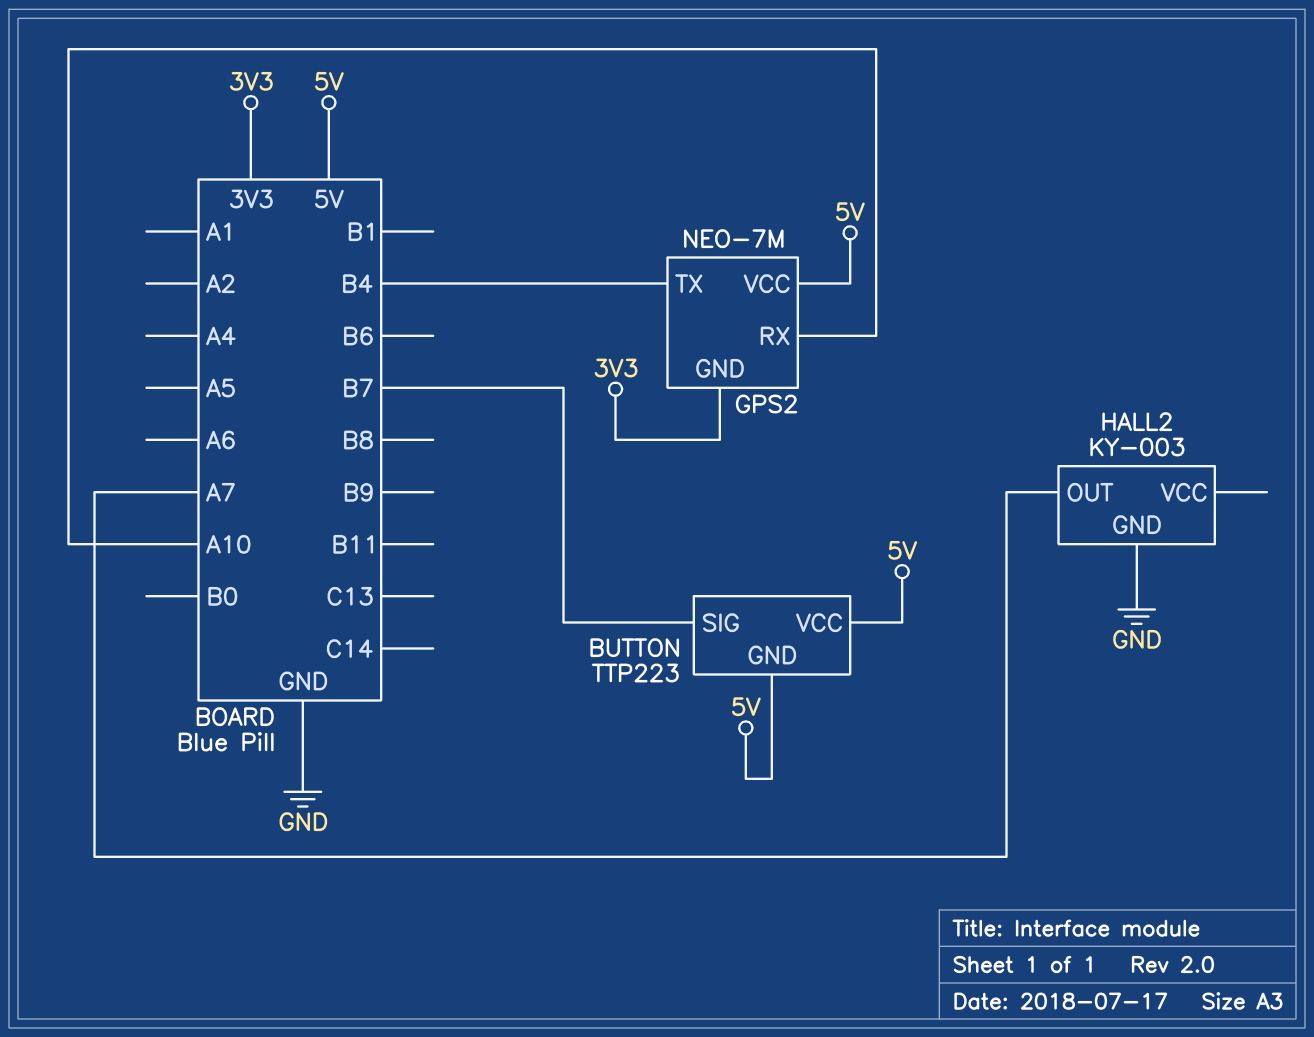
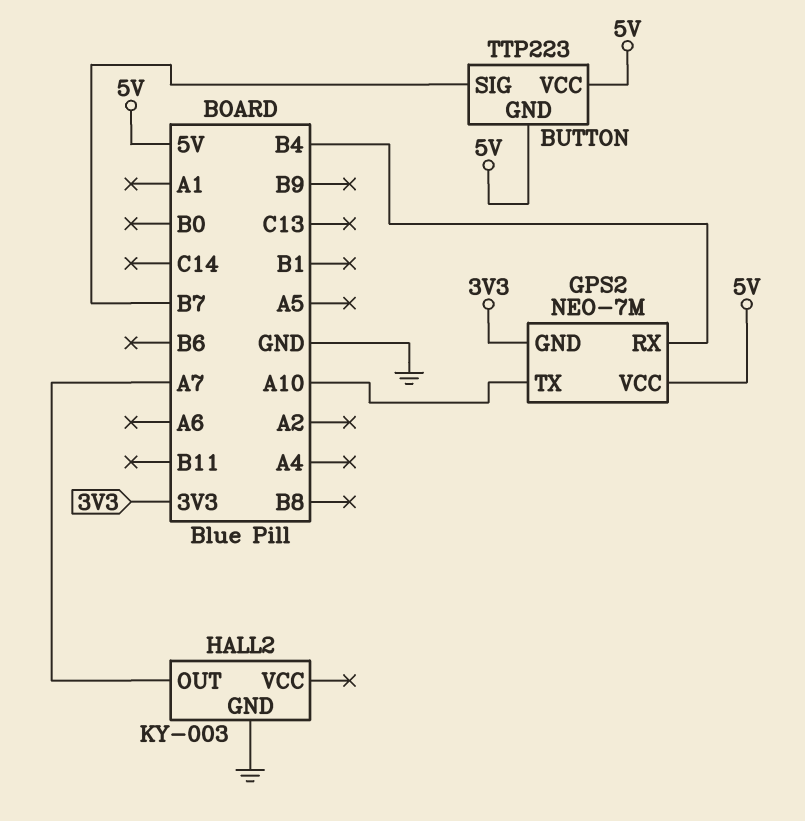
GPS2 pin RX: A10 -> B4
GPS2 pin TX: B4 -> A10

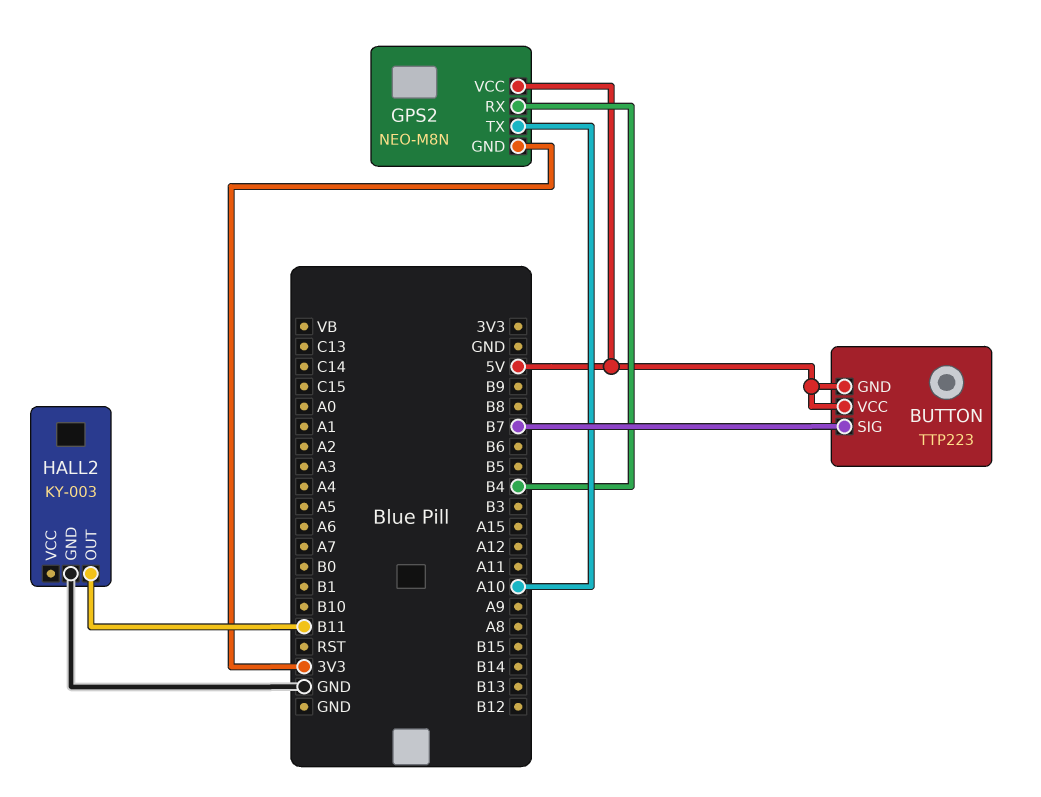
GPS2: NEO-7M -> NEO-M8N
HALL2 pin OUT: A7 -> B11

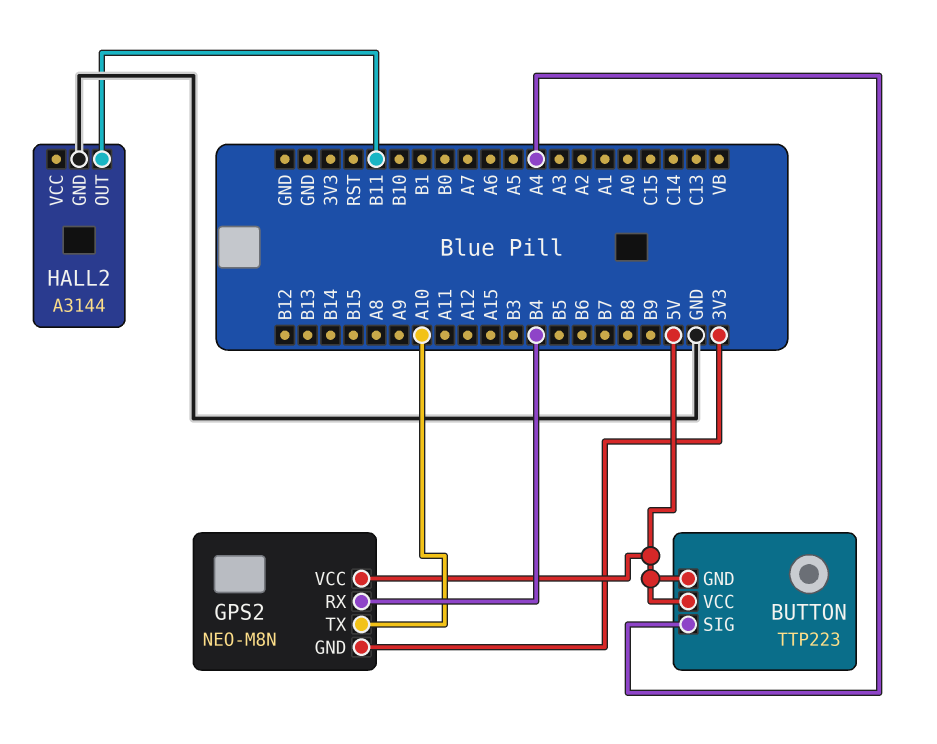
BUTTON pin SIG: B7 -> A4
HALL2: KY-003 -> A3144

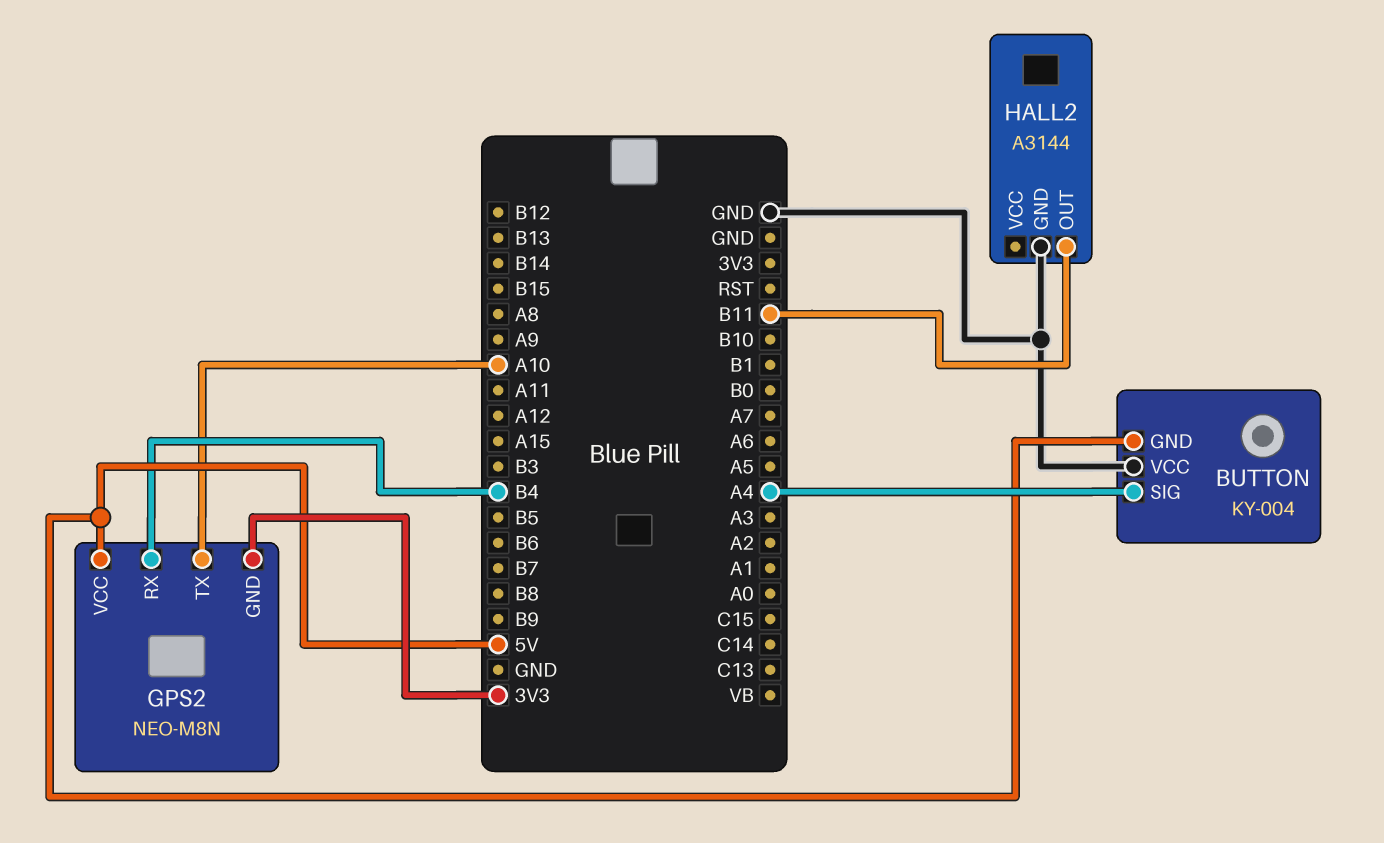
BUTTON: TTP223 -> KY-004
BUTTON pin VCC: 5V -> GND

